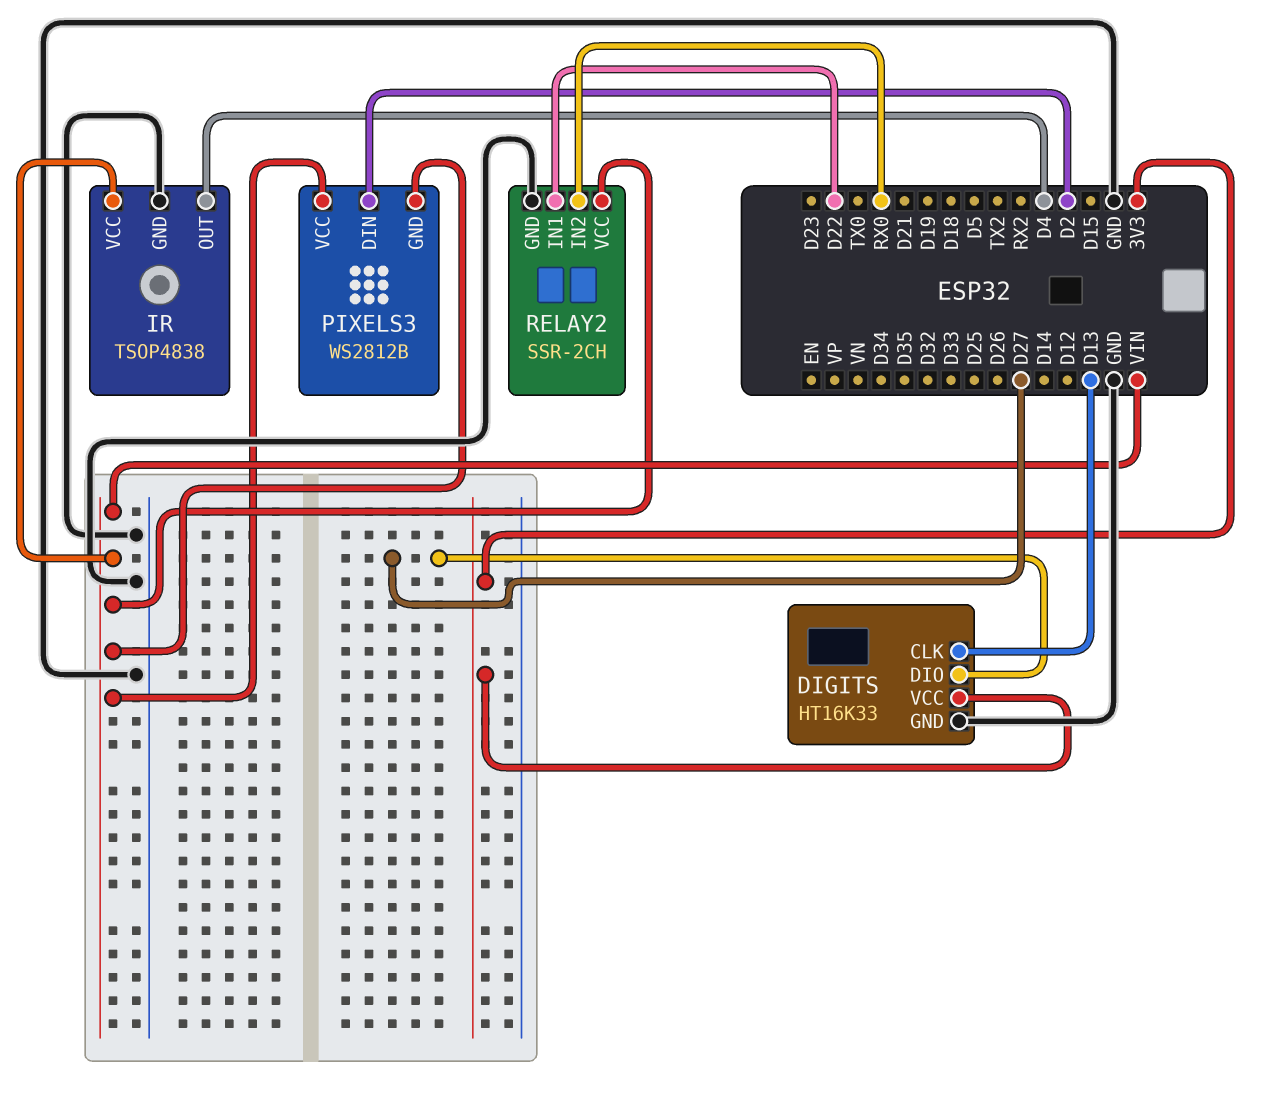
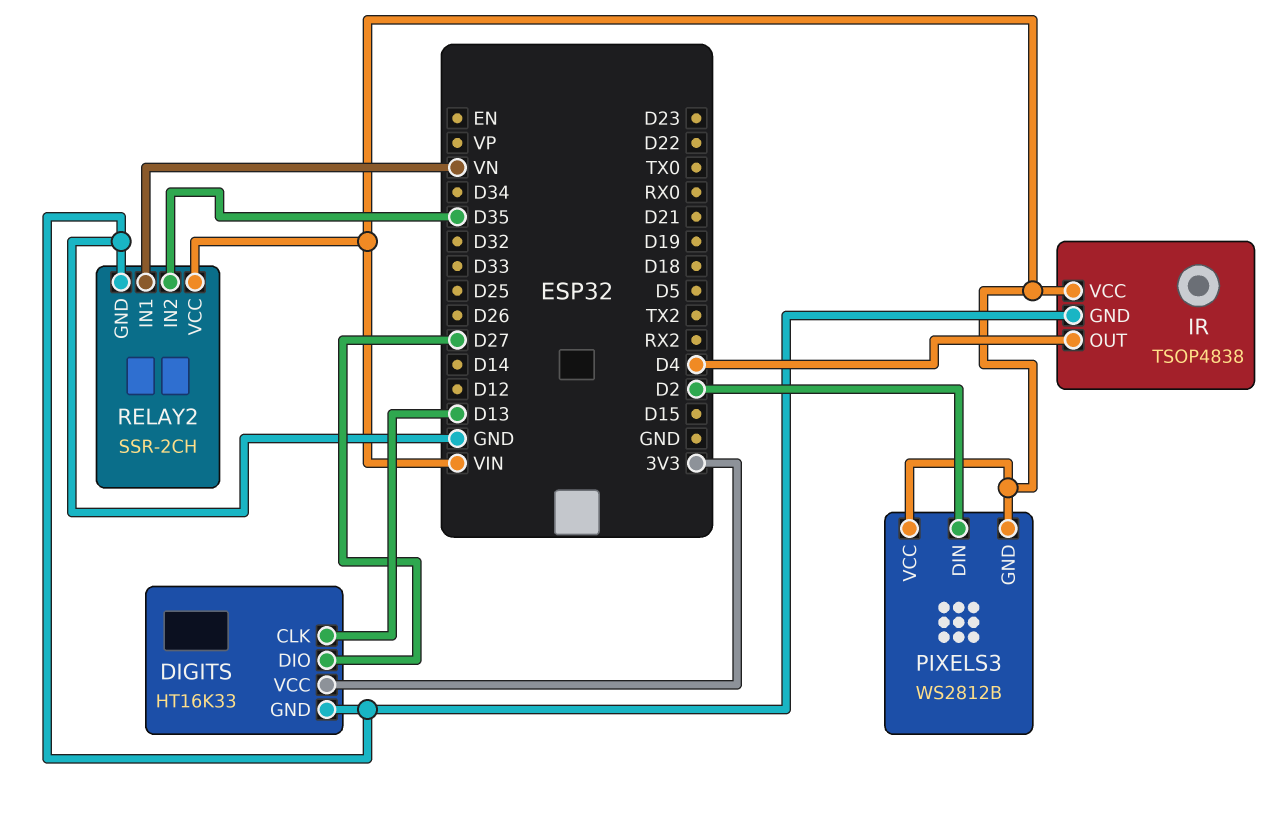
RELAY2 pin IN1: D22 -> VN
RELAY2 pin IN2: RX0 -> D35

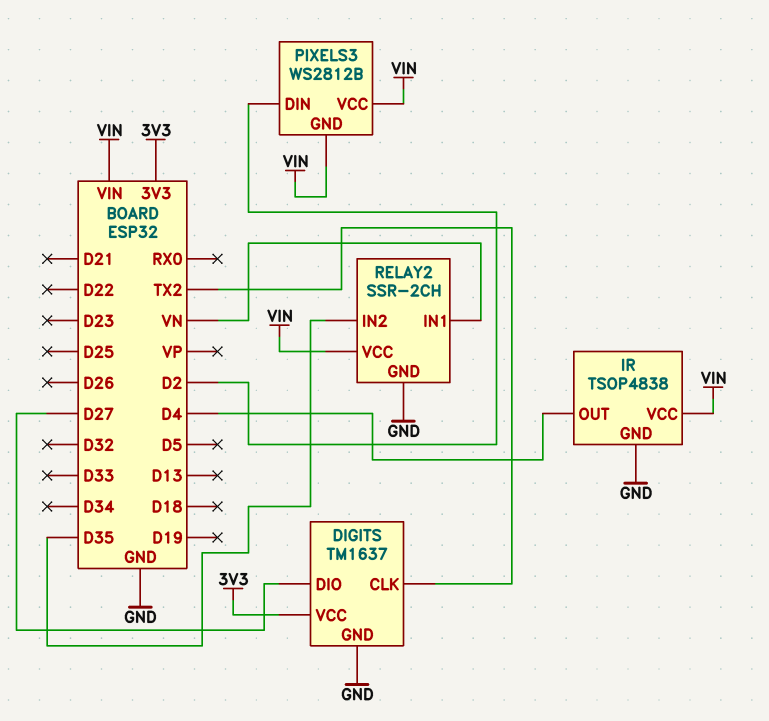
DIGITS: HT16K33 -> TM1637
DIGITS pin CLK: D13 -> TX2

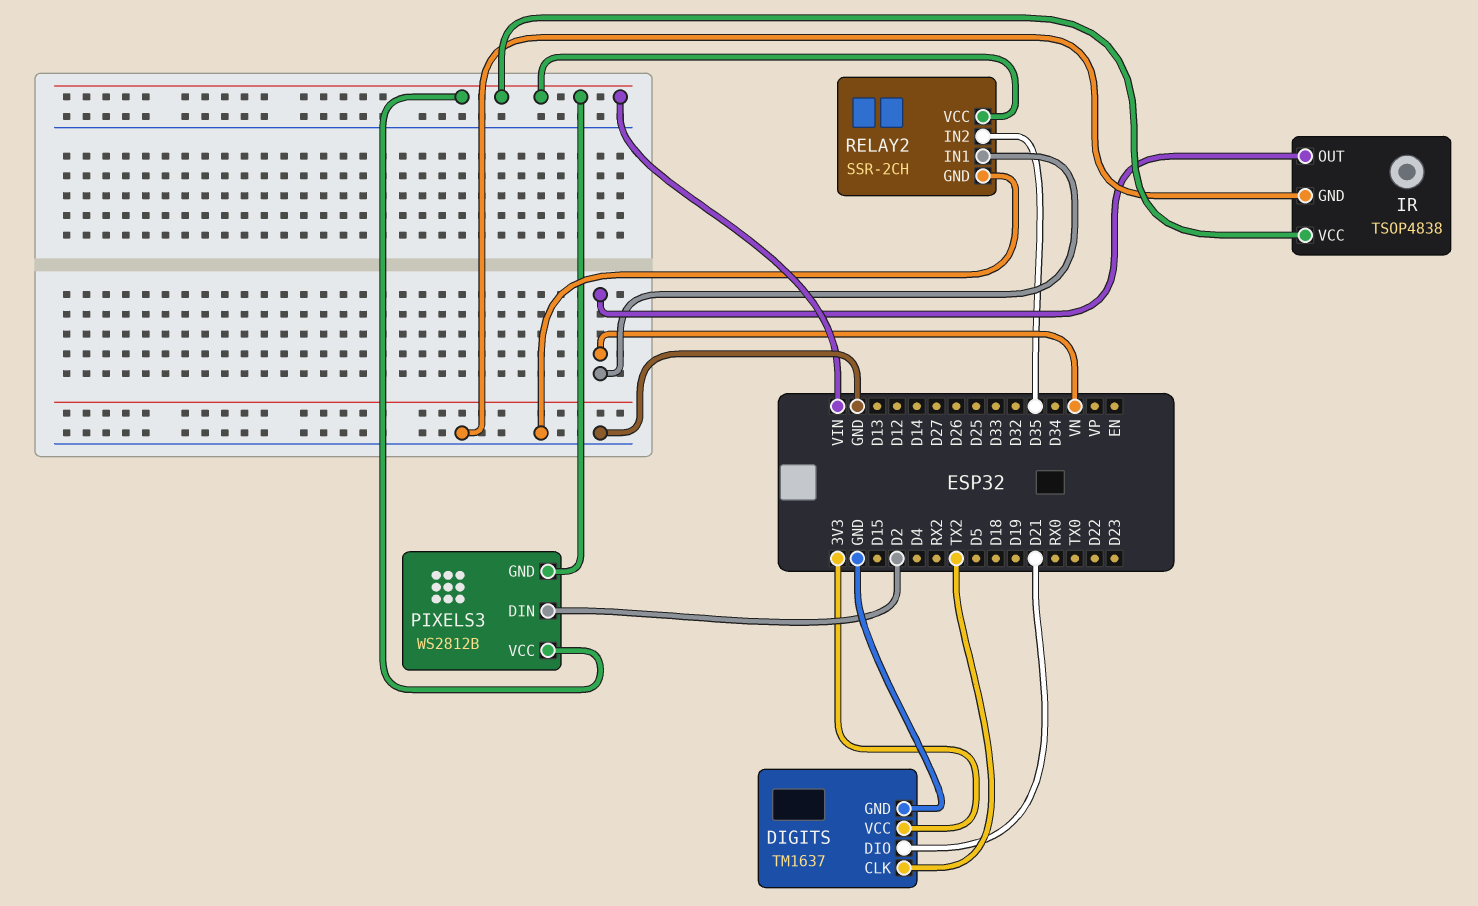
DIGITS pin DIO: D27 -> D21
IR pin OUT: D4 -> VN

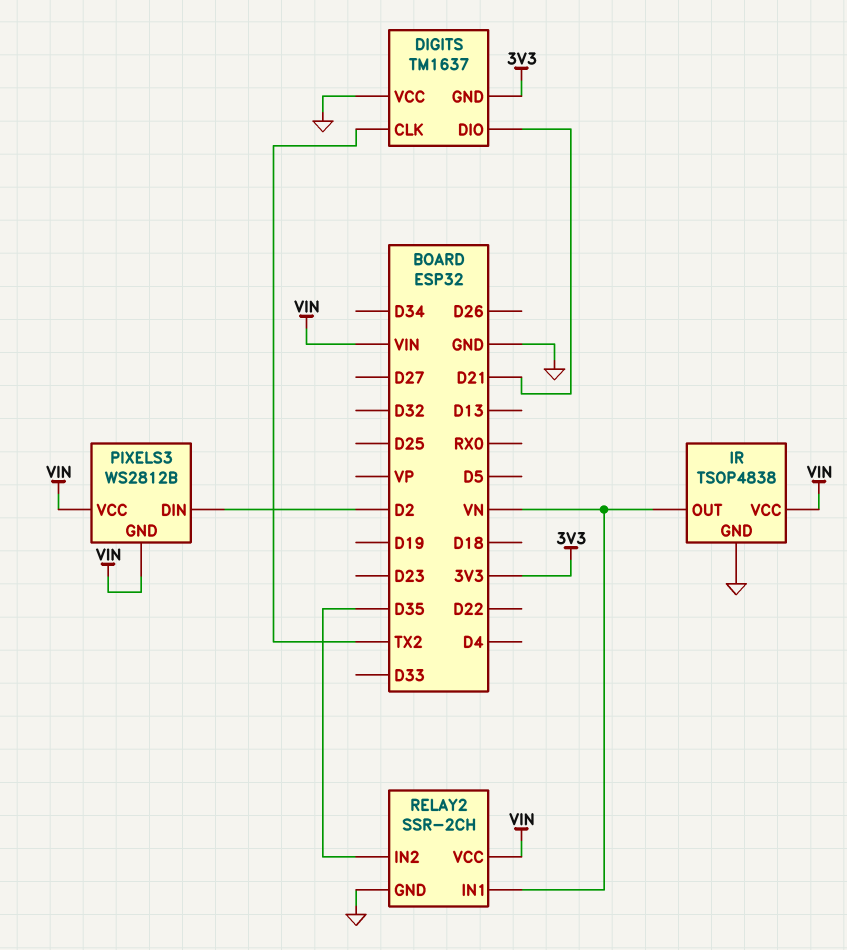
DIGITS pin GND: GND -> 3V3
DIGITS pin VCC: 3V3 -> GND

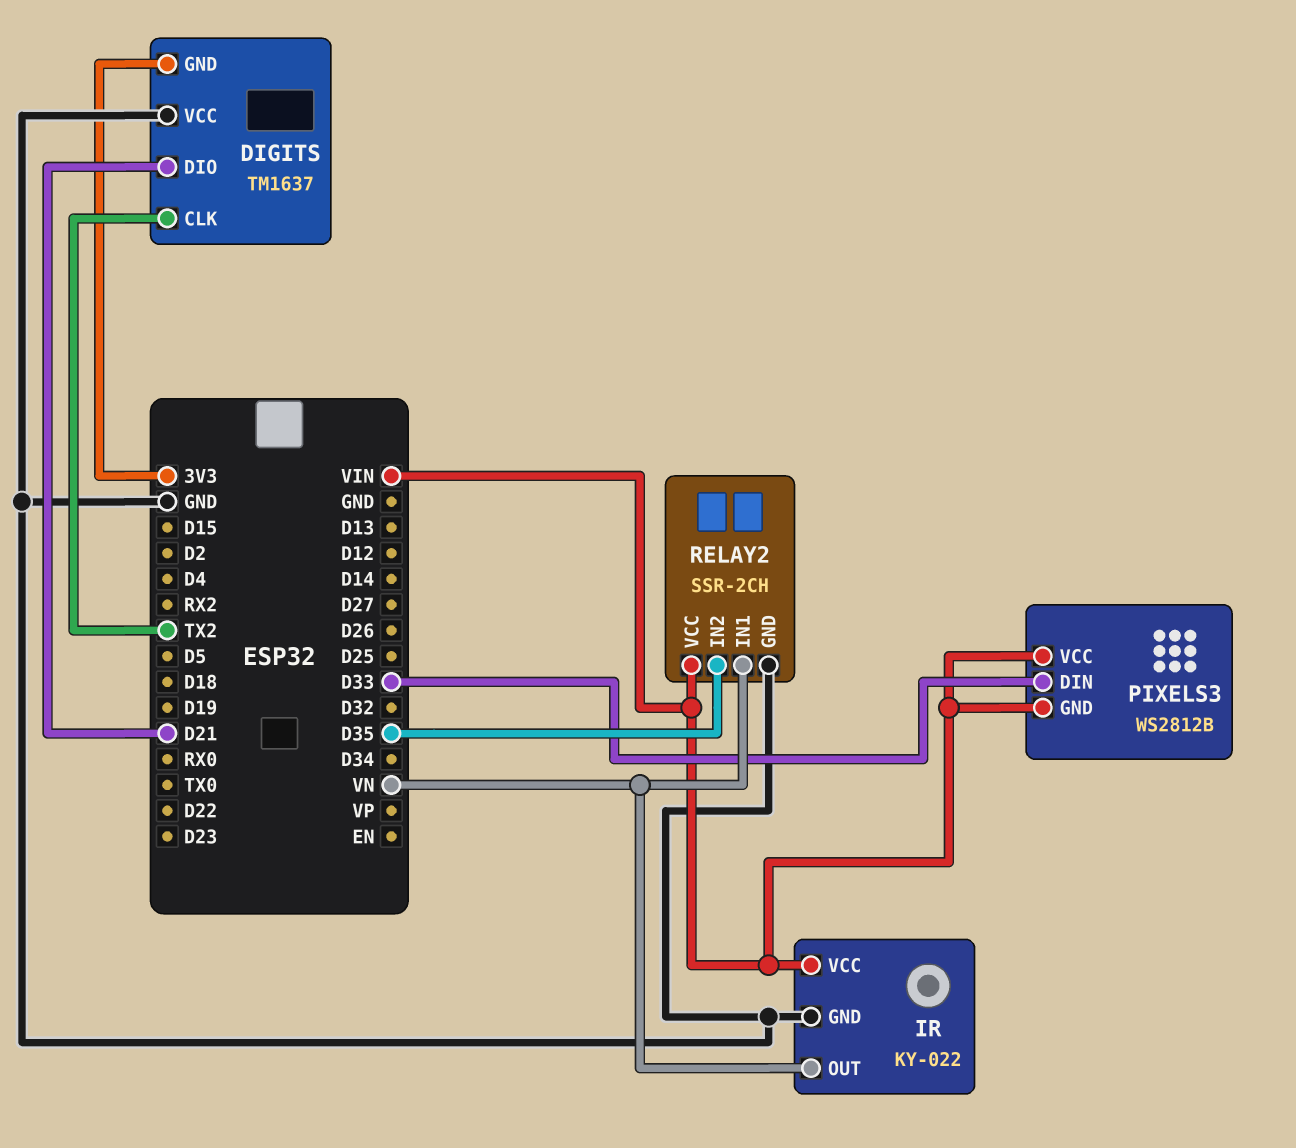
IR: TSOP4838 -> KY-022
PIXELS3 pin DIN: D2 -> D33

